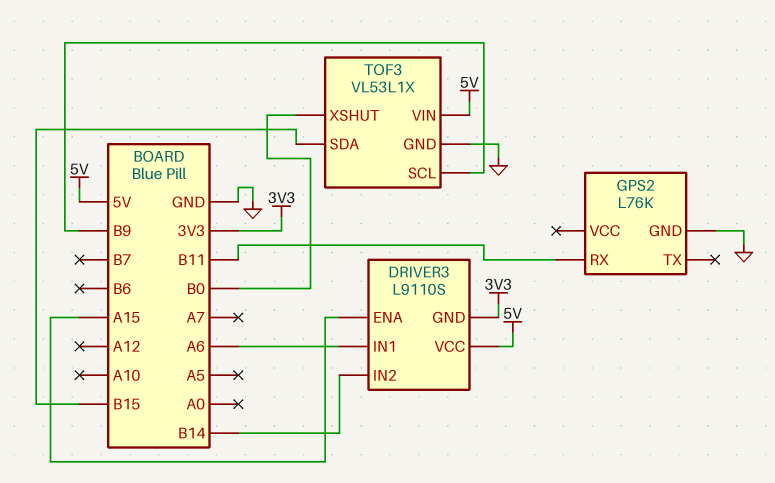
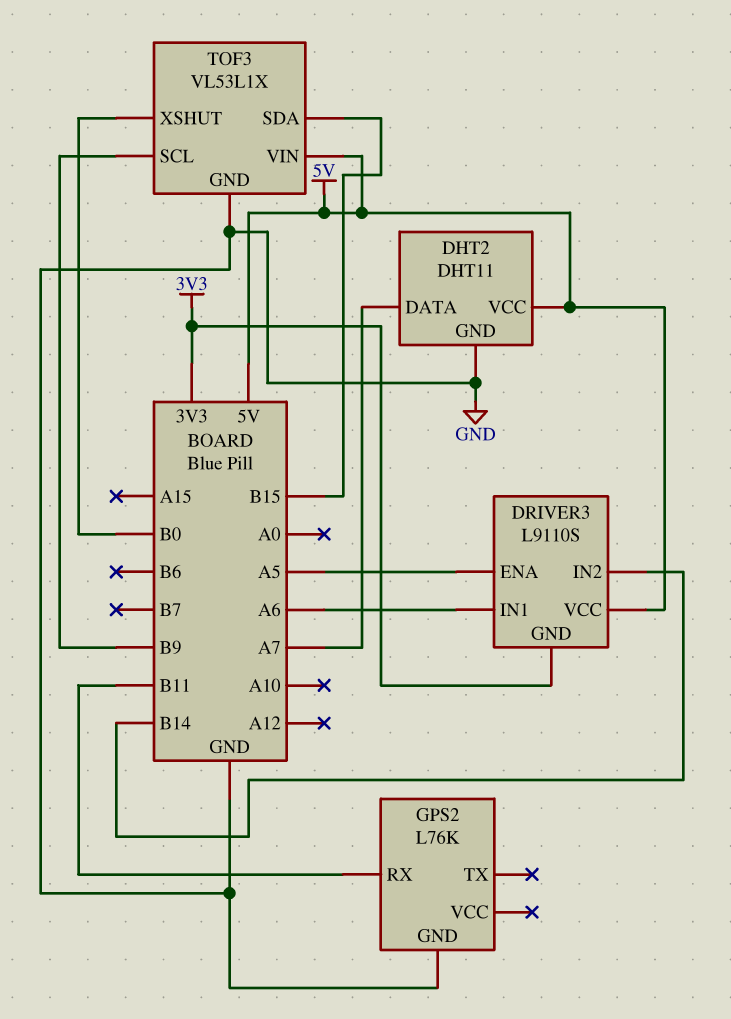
DHT2: none -> DHT11
DHT2 pin DATA: none -> A7
DHT2 pin GND: none -> GND
DHT2 pin VCC: none -> 5V
DRIVER3 pin ENA: A15 -> A5

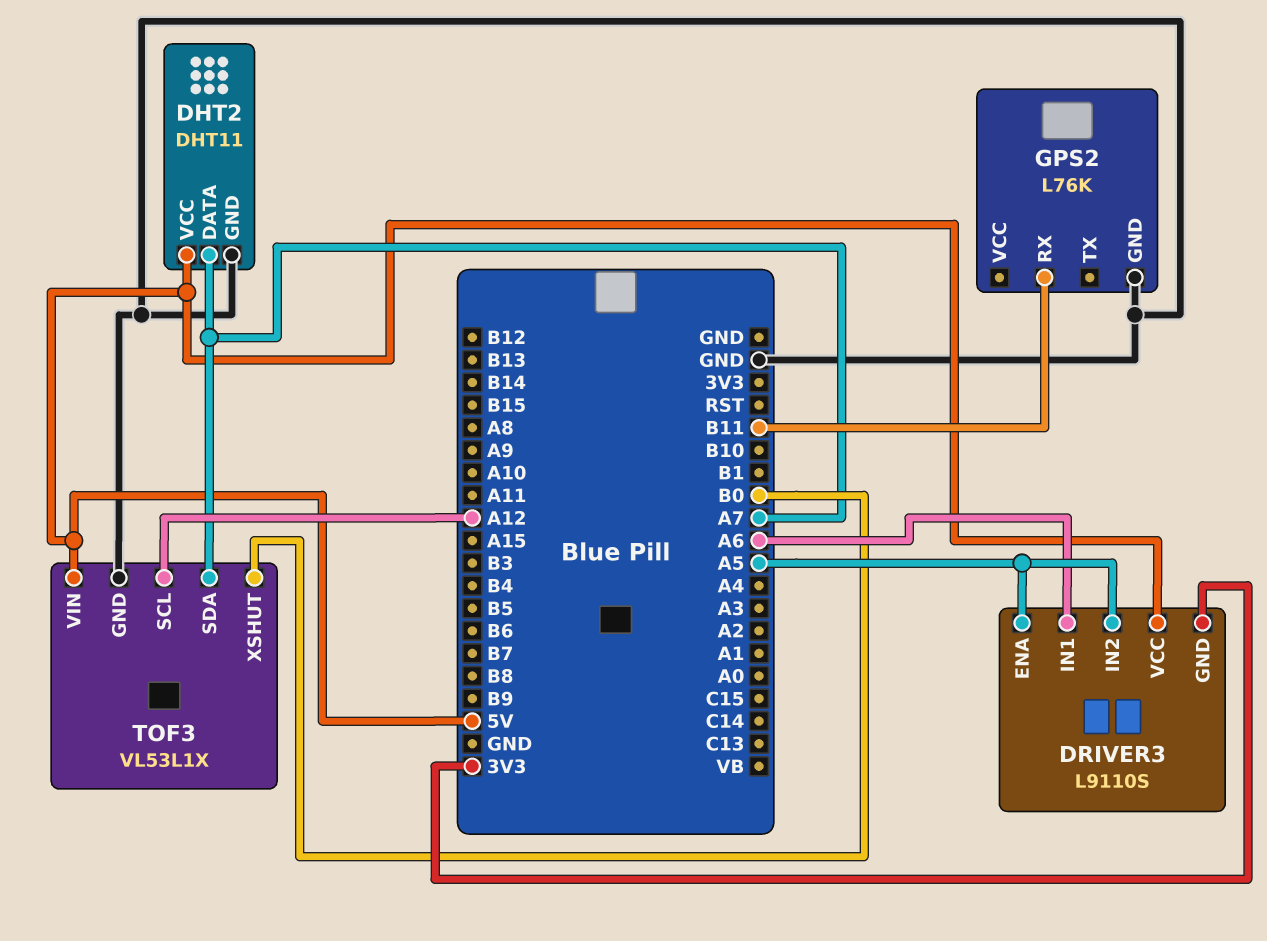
DRIVER3 pin IN2: B14 -> A5
TOF3 pin SCL: B9 -> A12
TOF3 pin SDA: B15 -> A7

